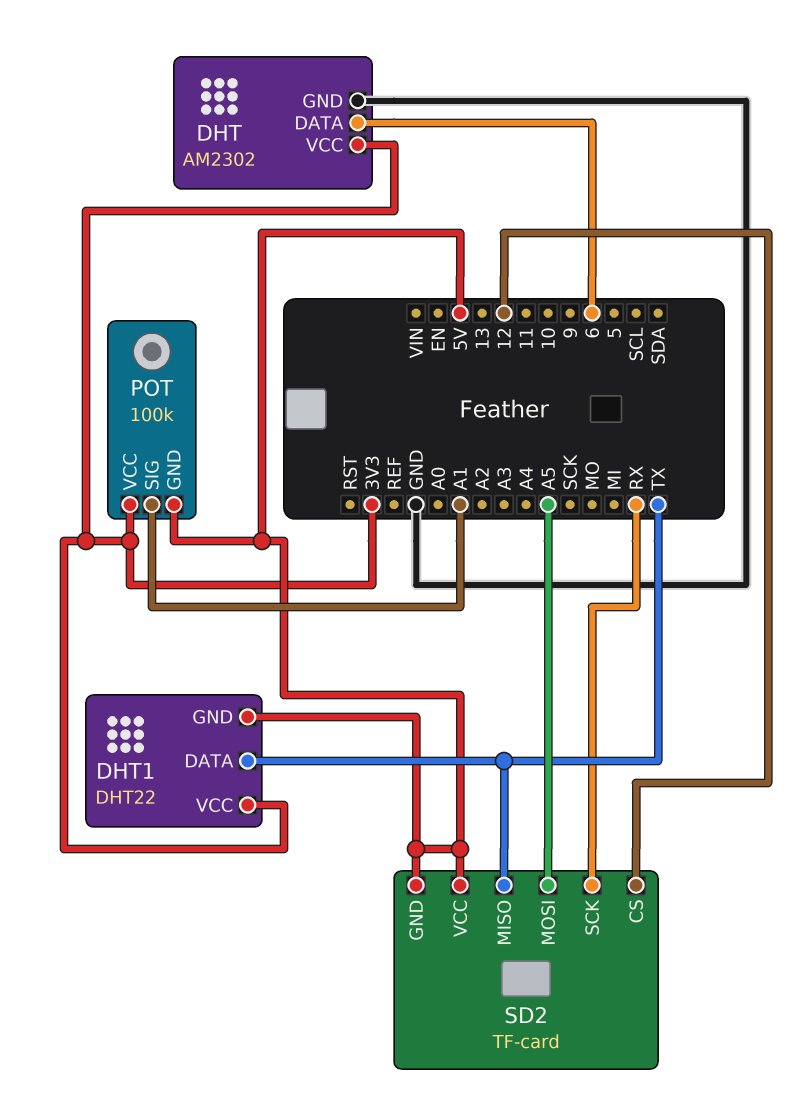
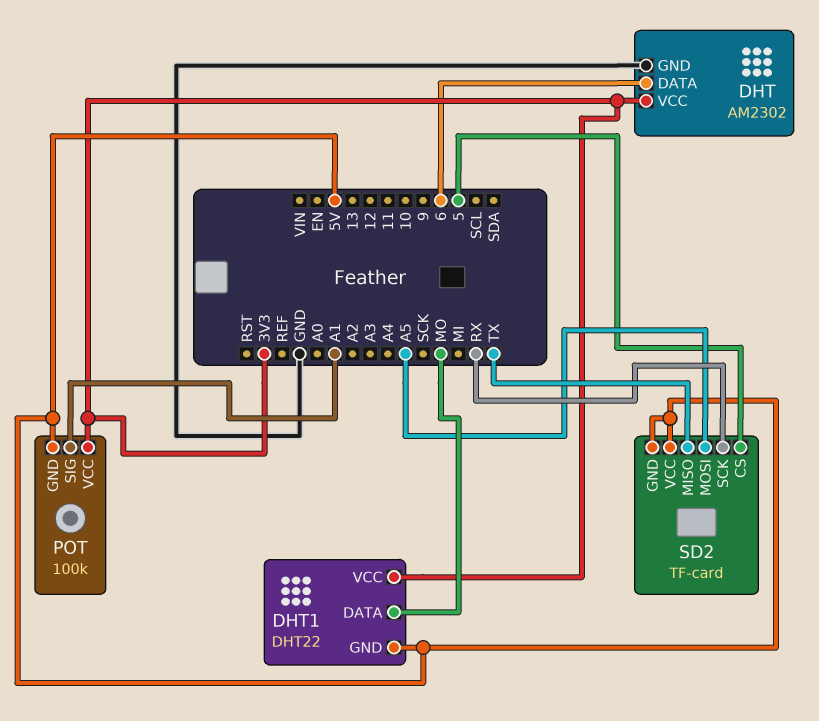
DHT1 pin DATA: TX -> MO
SD2 pin CS: 12 -> 5

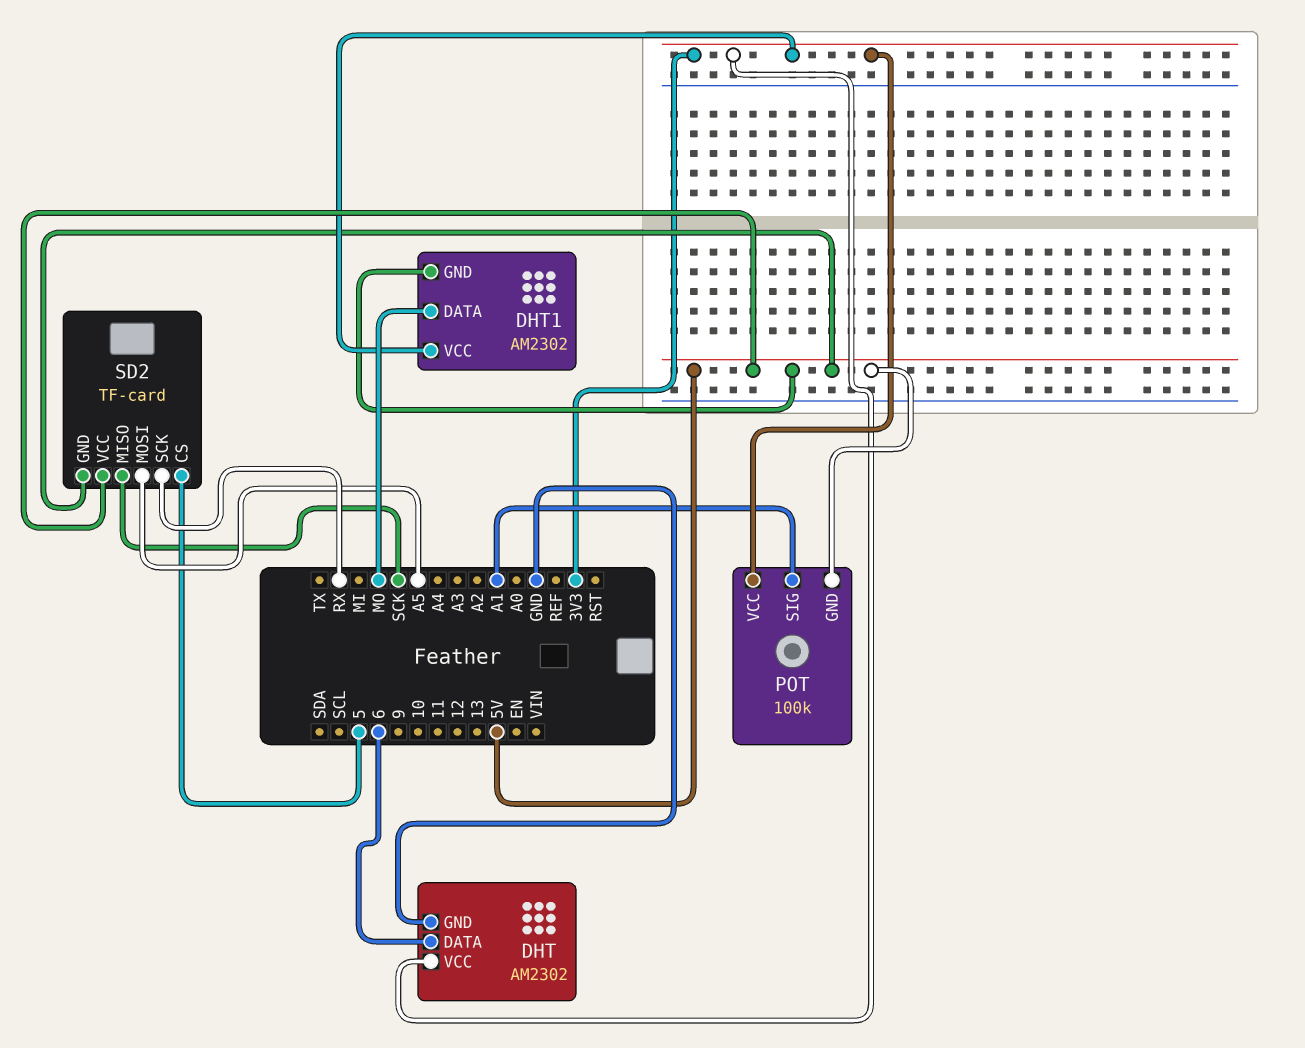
DHT1: DHT22 -> AM2302
SD2 pin MISO: TX -> SCK

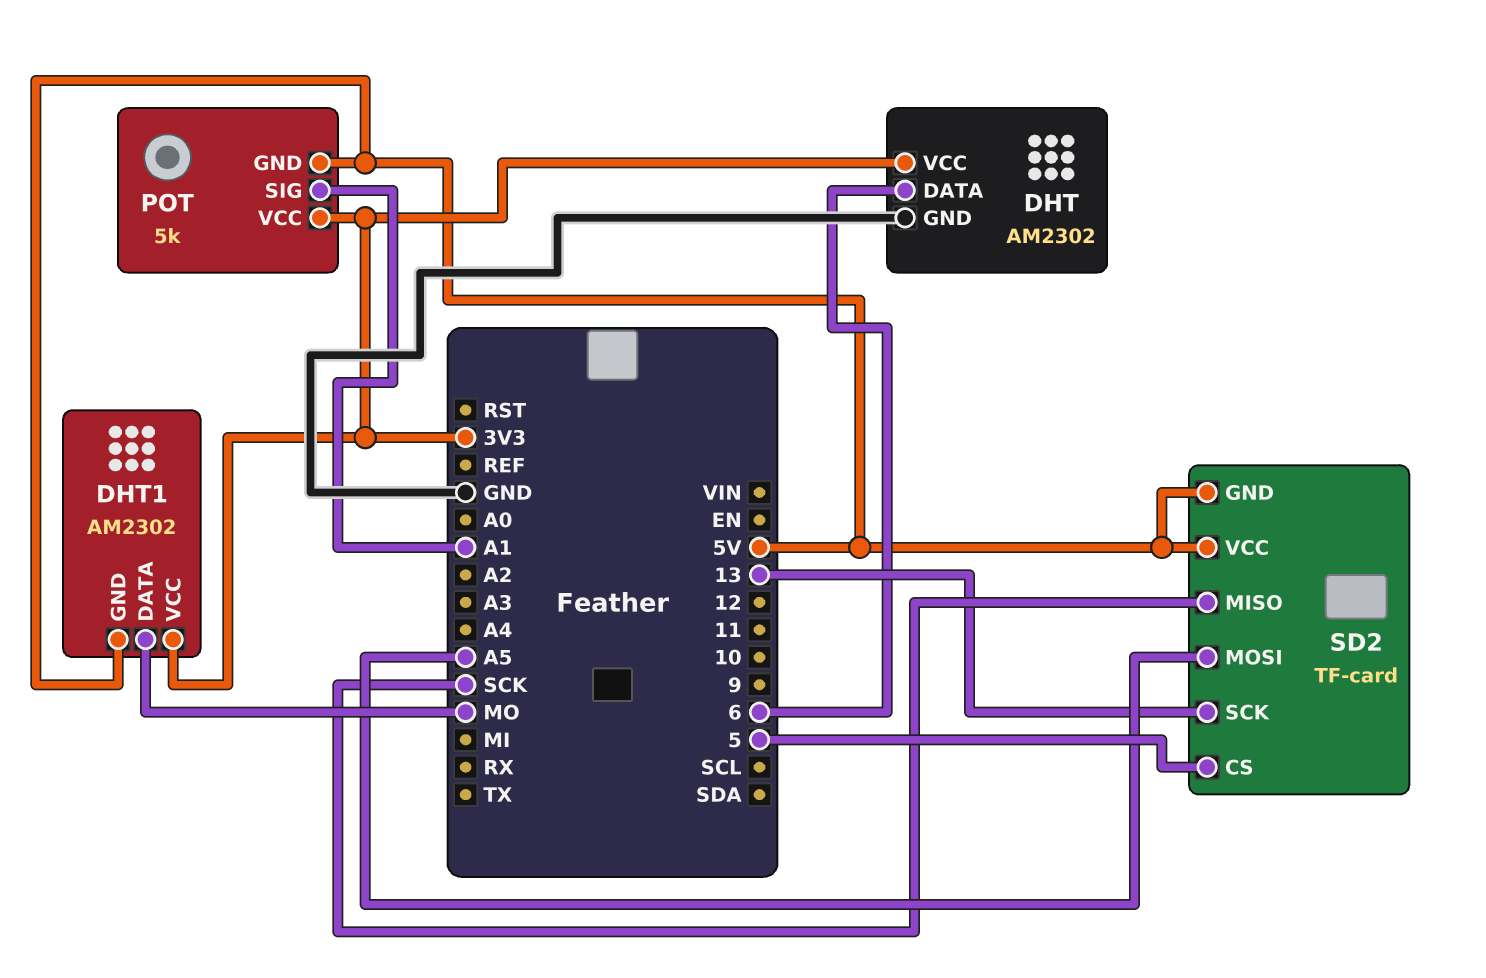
POT: 100k -> 5k
SD2 pin SCK: RX -> 13

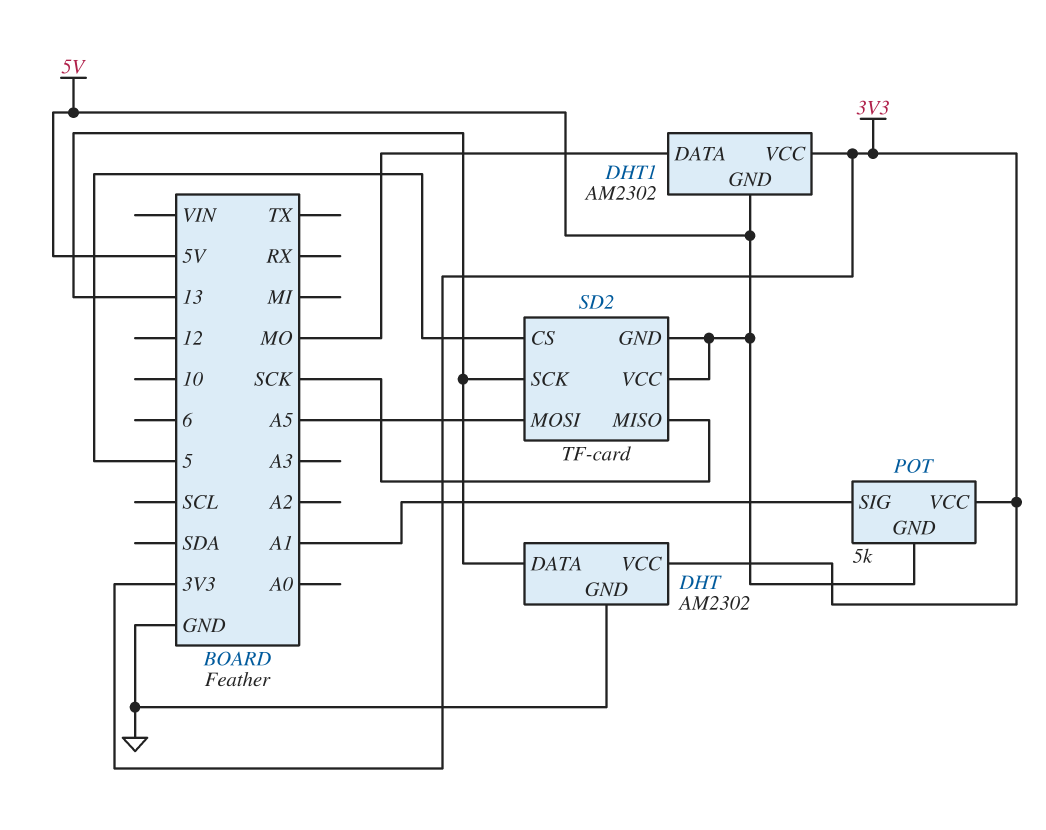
DHT pin DATA: 6 -> 13

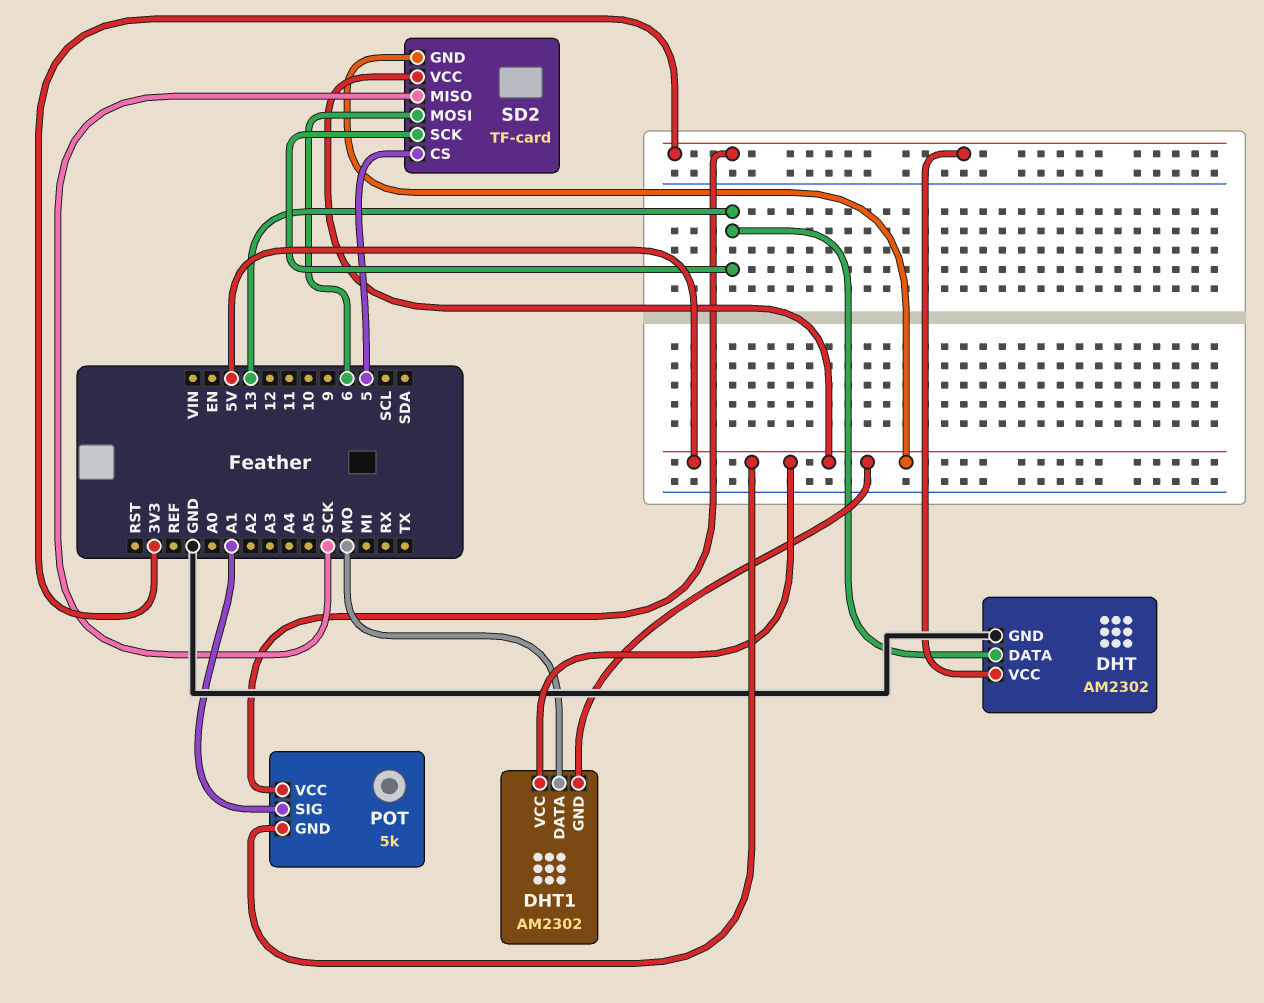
DHT1 pin VCC: 3V3 -> 5V
SD2 pin MOSI: A5 -> 6

